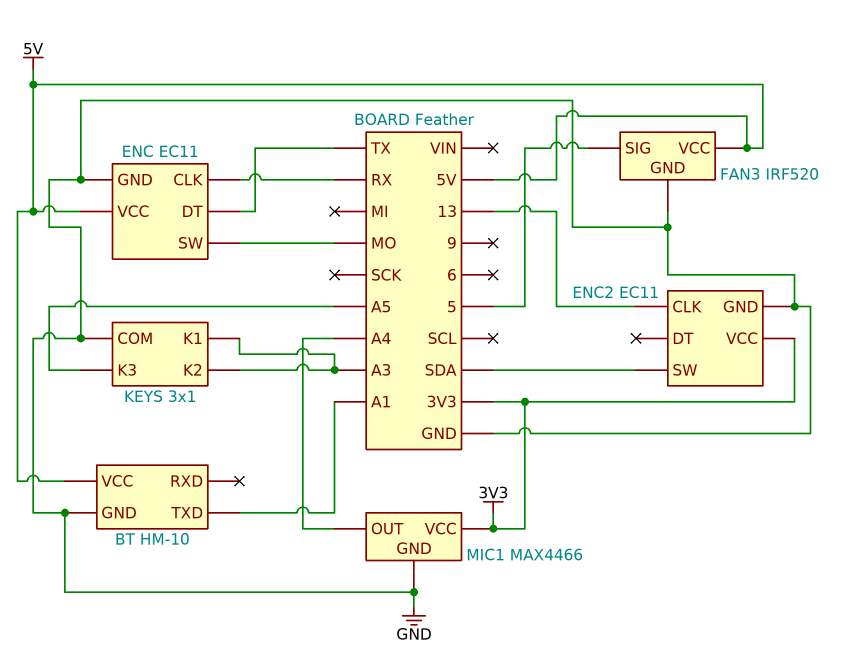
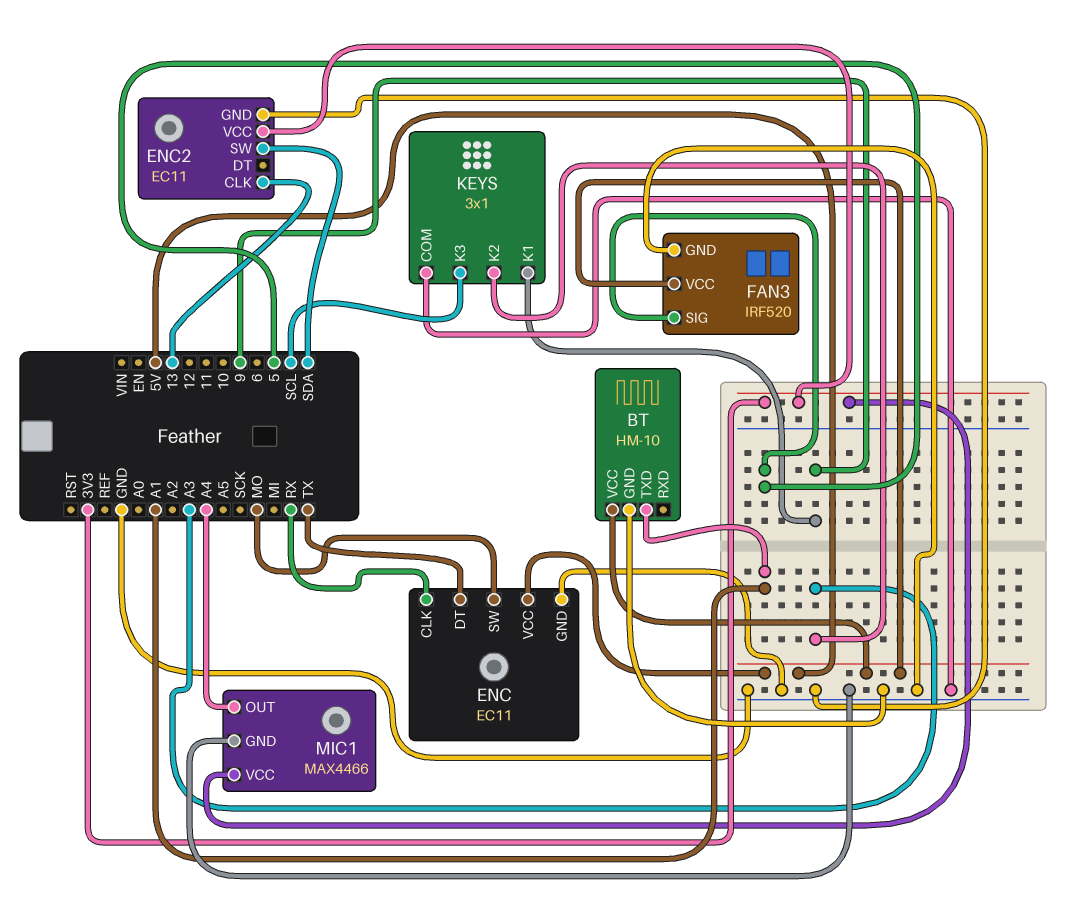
KEYS pin K1: A3 -> 9
KEYS pin K3: A5 -> SCL

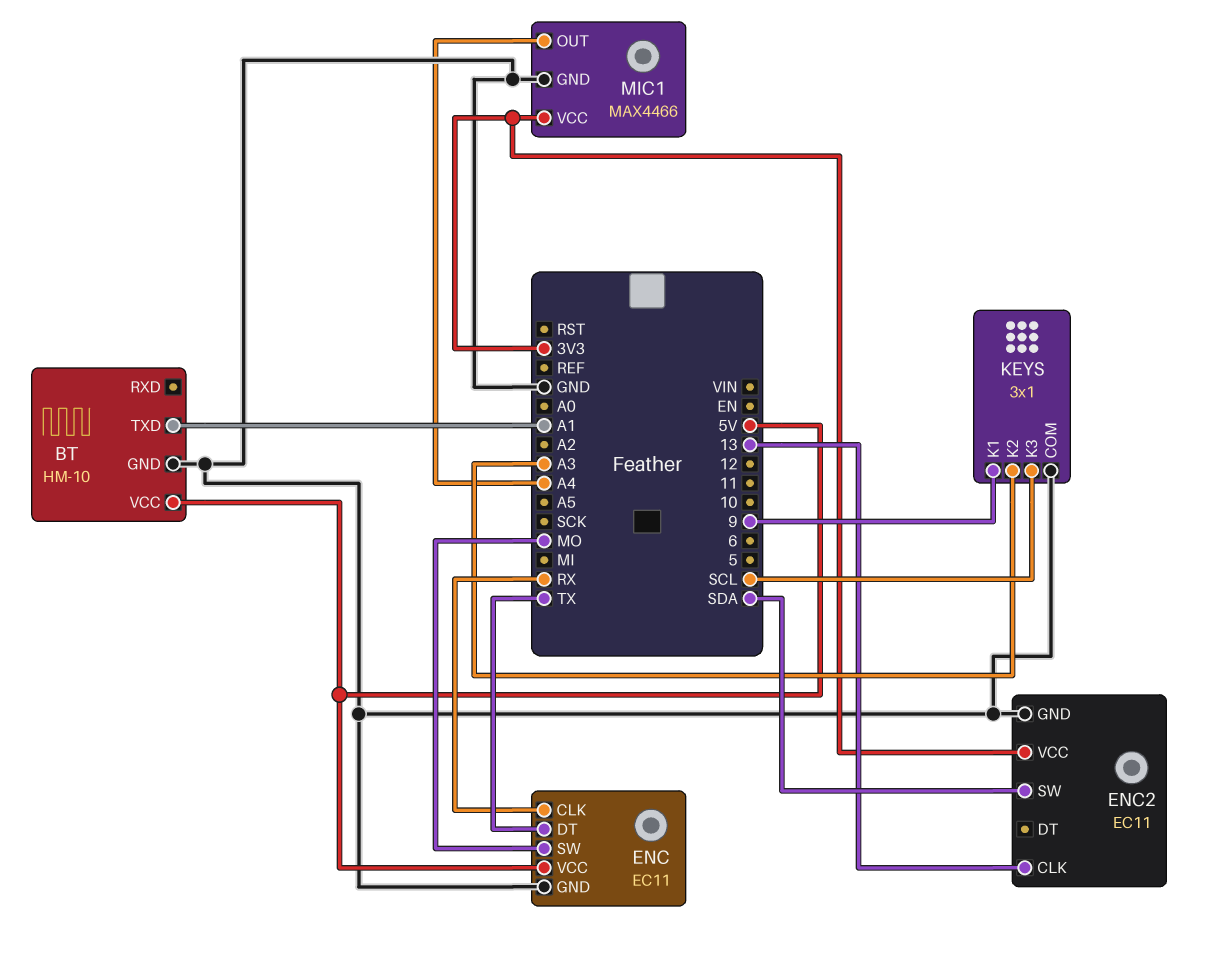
FAN3: IRF520 -> none
FAN3 pin GND: GND -> none
FAN3 pin SIG: 5 -> none
FAN3 pin VCC: 5V -> none

